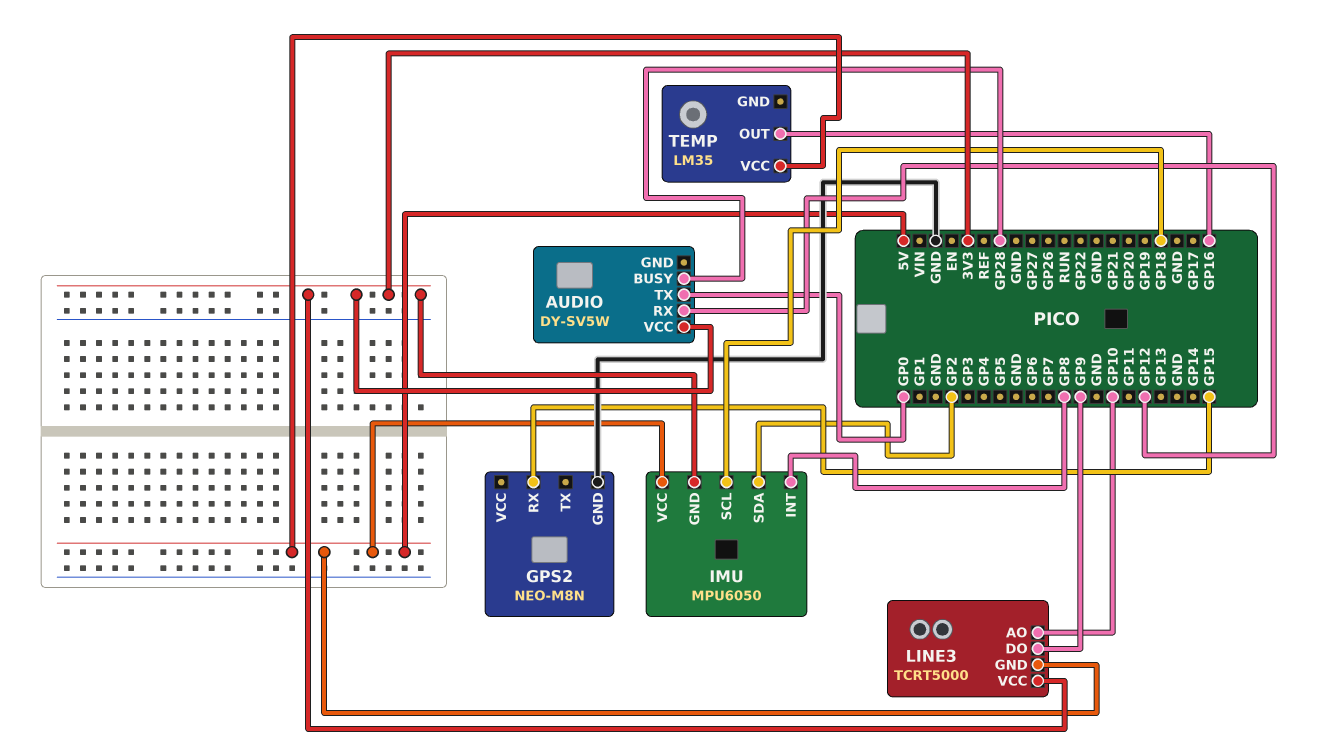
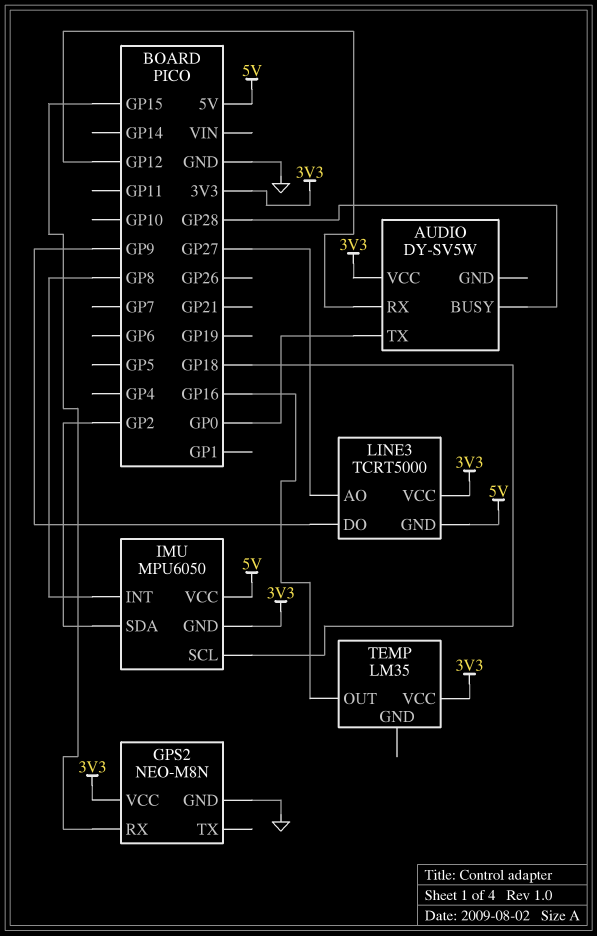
GPS2 pin VCC: none -> 3V3
LINE3 pin AO: GP10 -> GP27
TEMP pin VCC: 5V -> 3V3

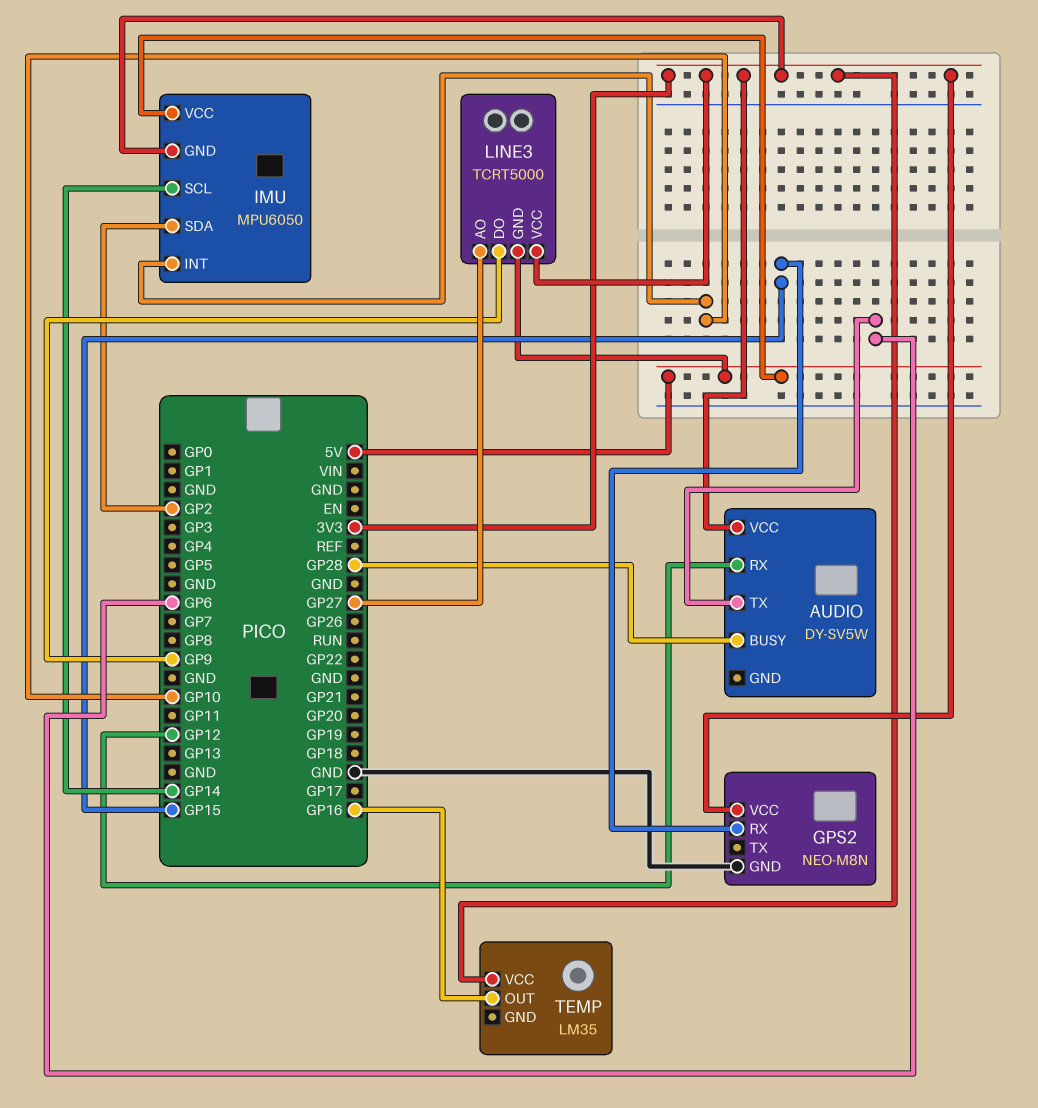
AUDIO pin TX: GP0 -> GP6
IMU pin INT: GP8 -> GP10
IMU pin SCL: GP18 -> GP14

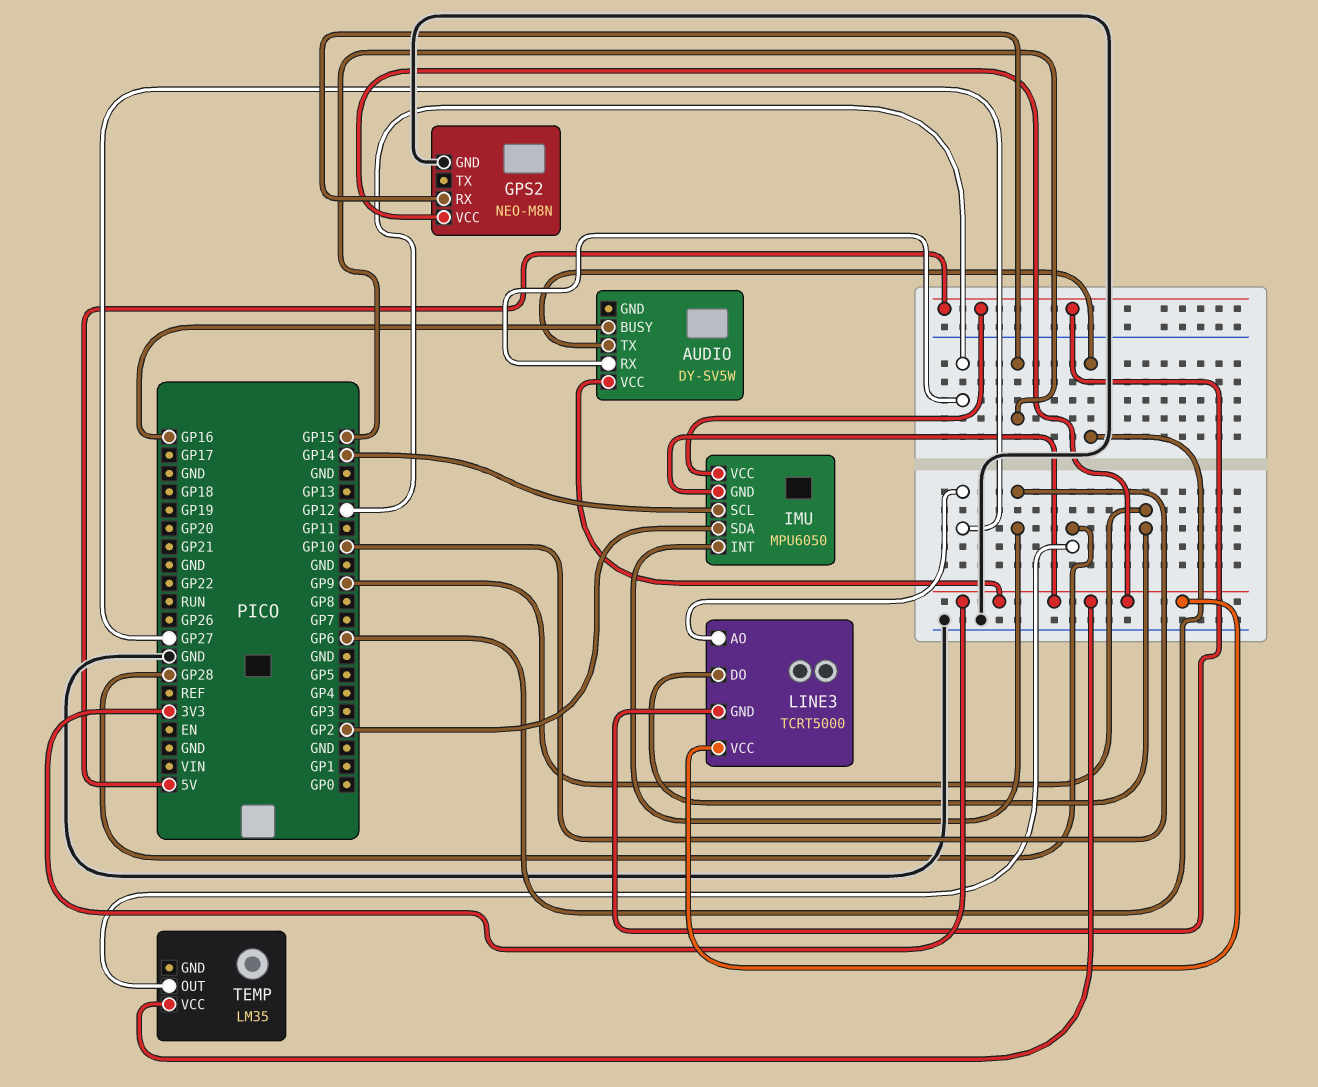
AUDIO pin BUSY: GP28 -> GP16
TEMP pin OUT: GP16 -> GP28

